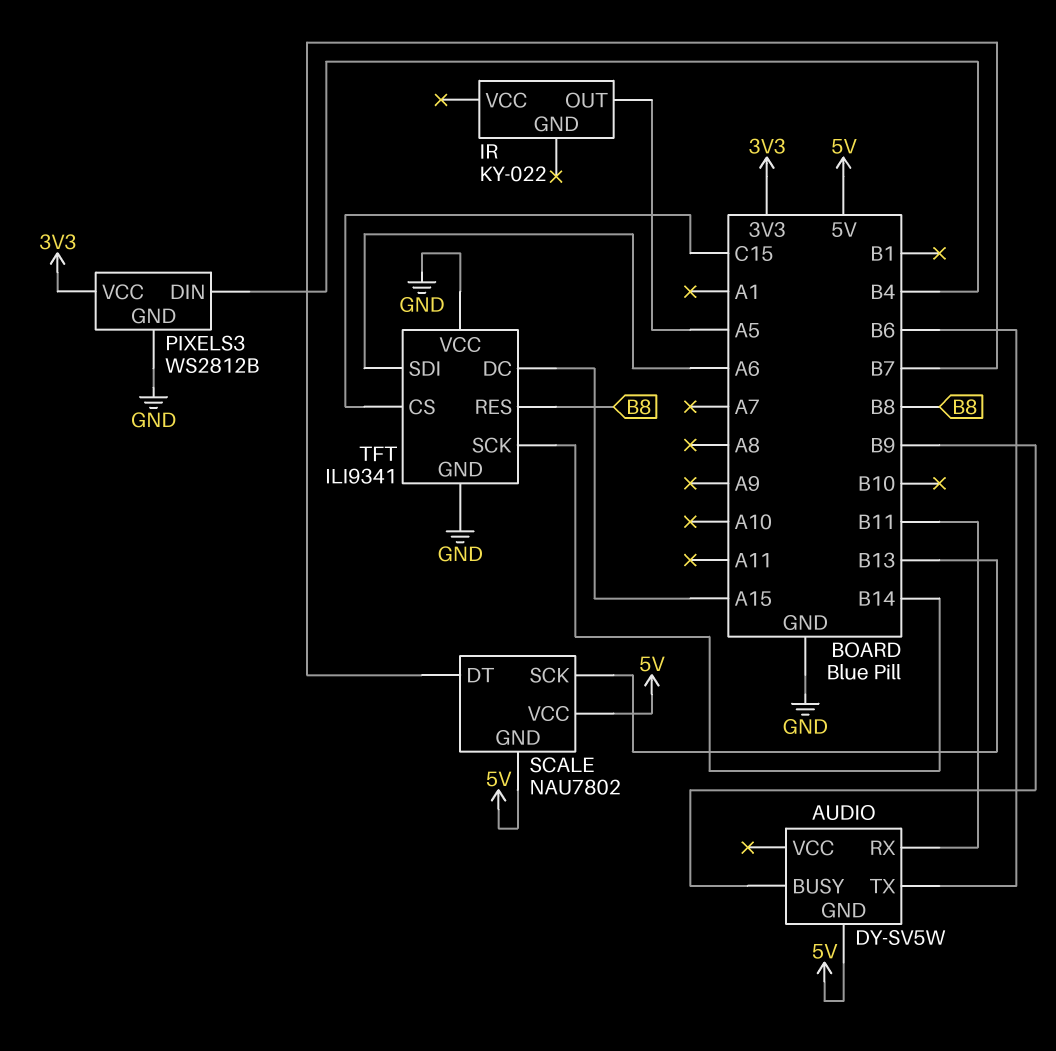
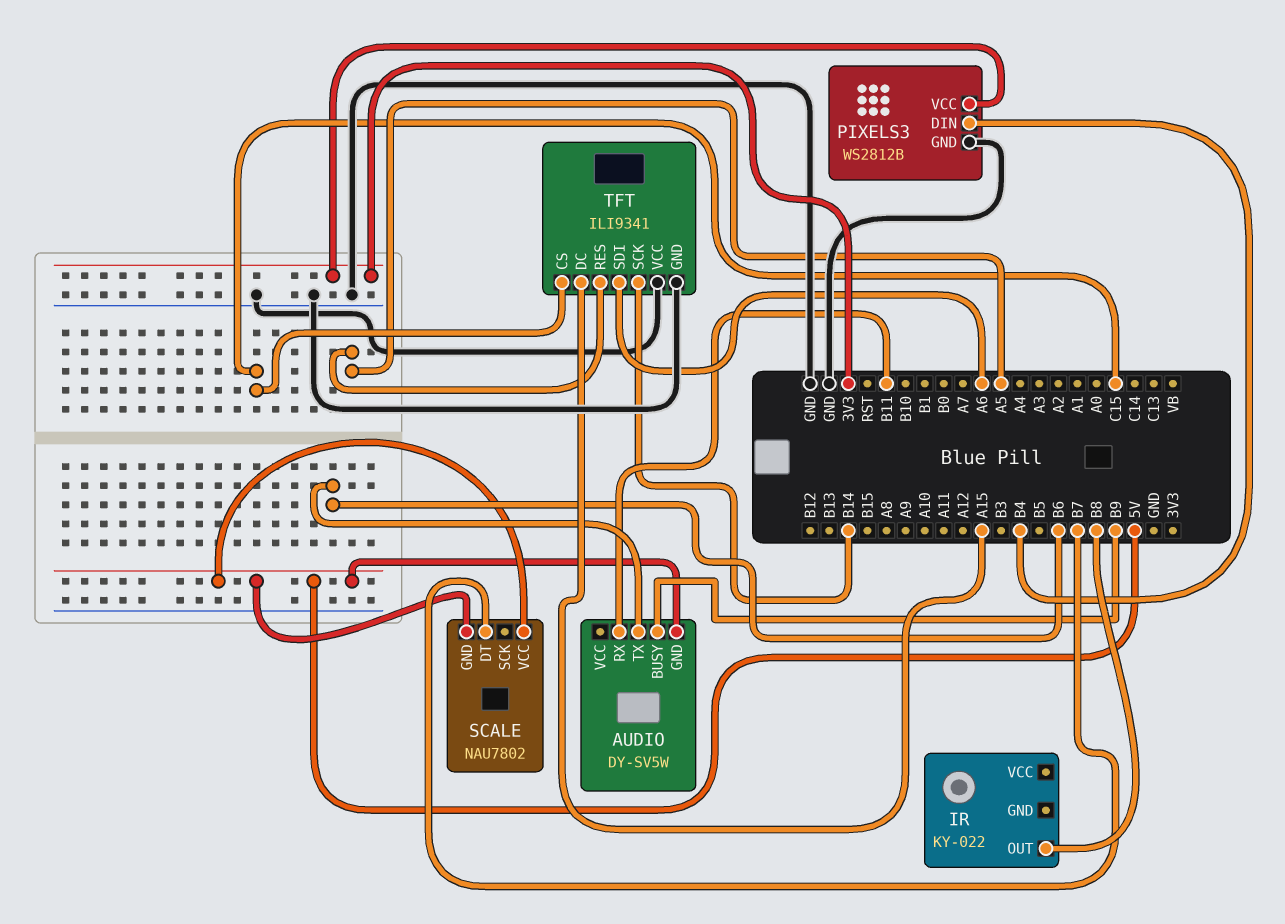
IR pin OUT: A5 -> B8
SCALE pin SCK: B13 -> none
TFT pin RES: B8 -> A5

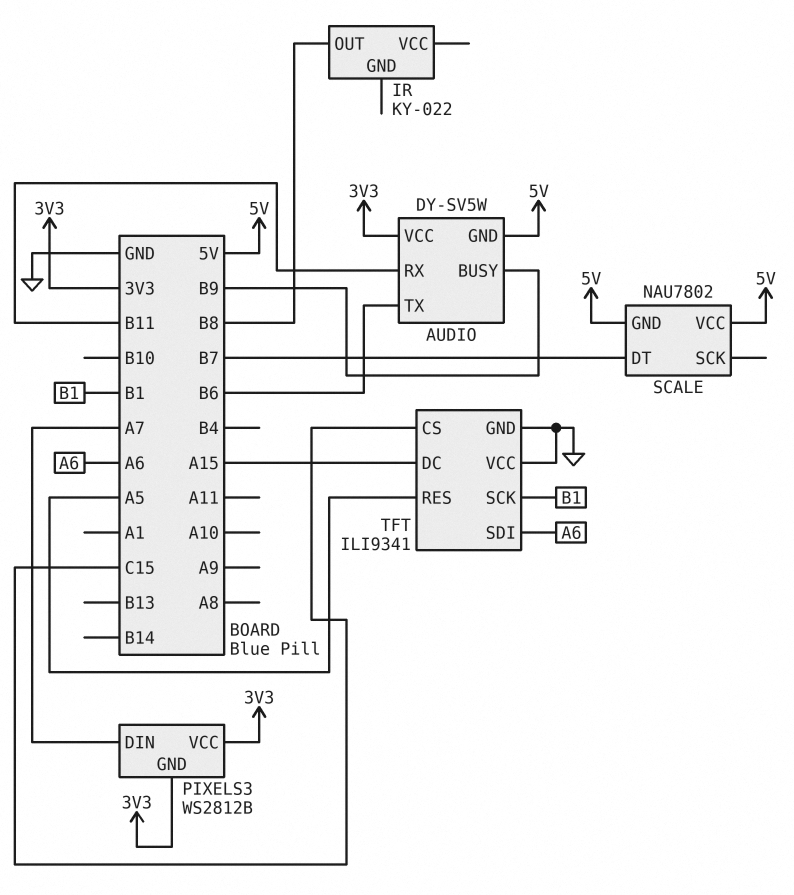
AUDIO pin VCC: none -> 3V3
PIXELS3 pin DIN: B4 -> A7
PIXELS3 pin GND: GND -> 3V3
TFT pin SCK: B14 -> B1

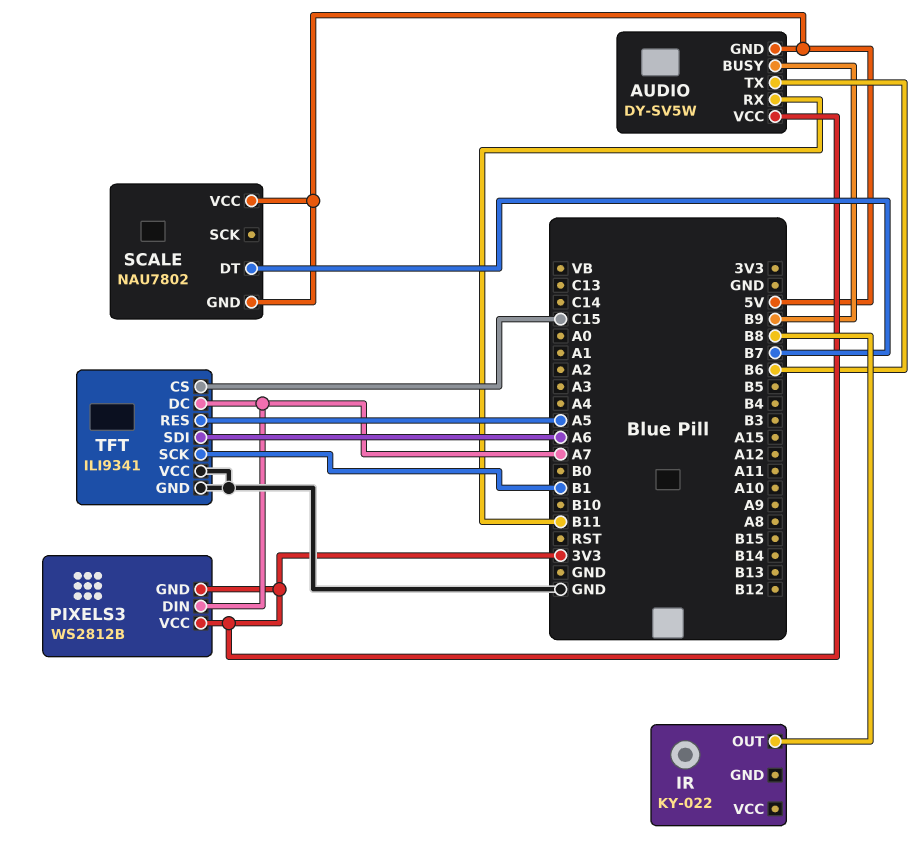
TFT pin DC: A15 -> A7

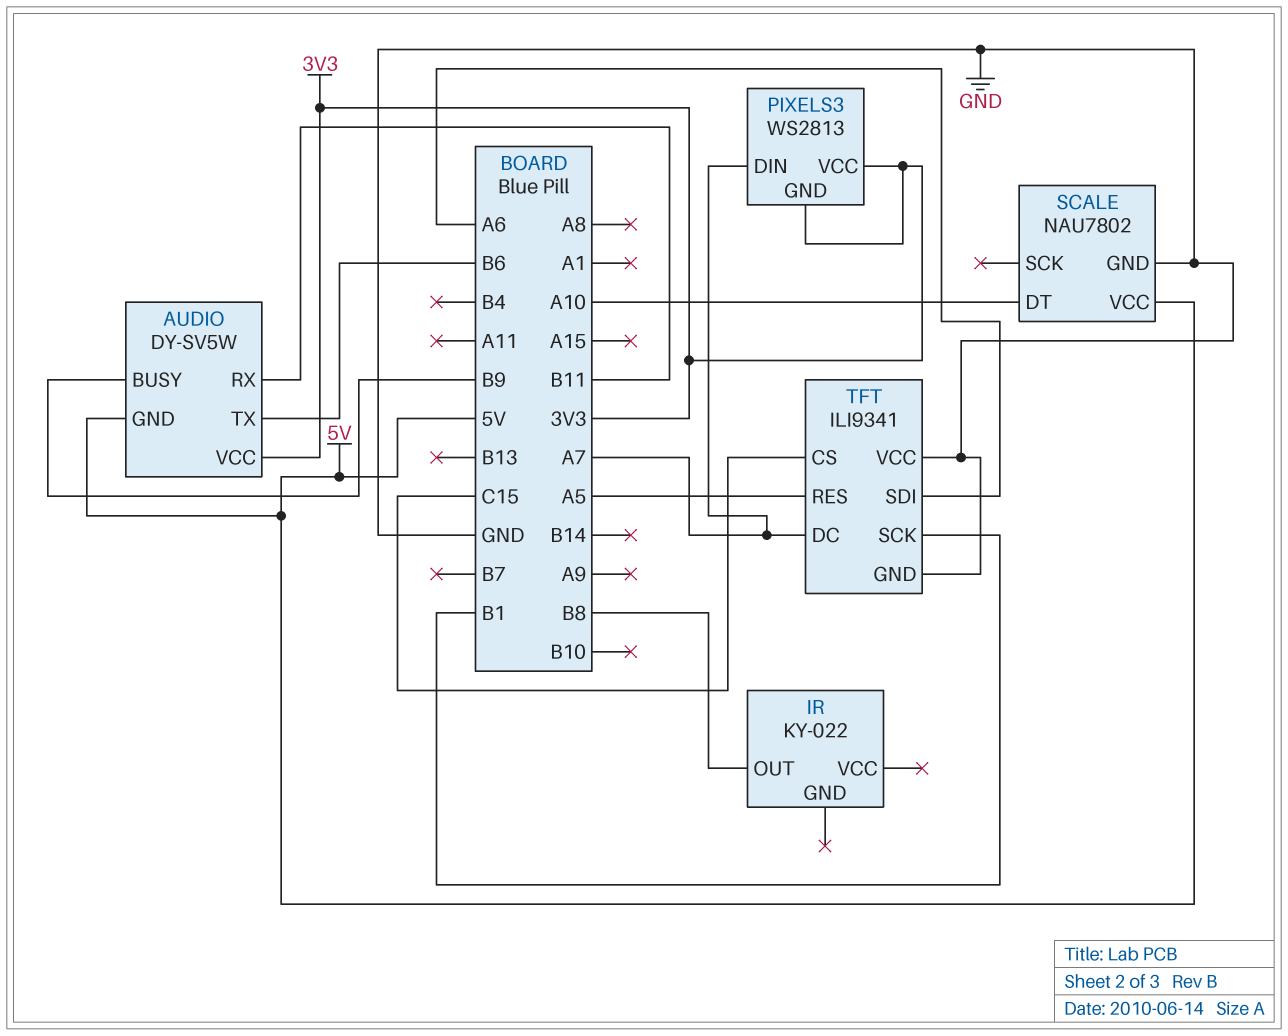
PIXELS3: WS2812B -> WS2813
SCALE pin DT: B7 -> A10
SCALE pin GND: 5V -> GND

